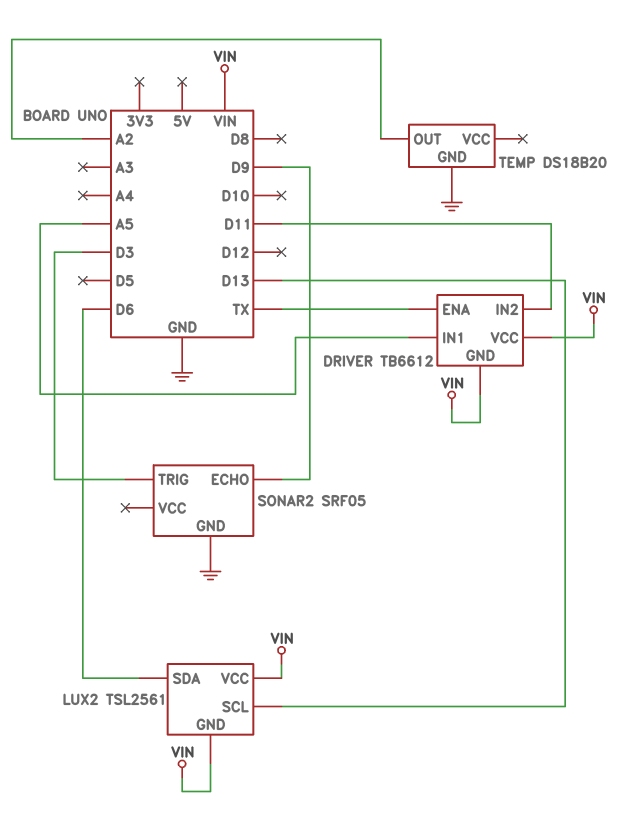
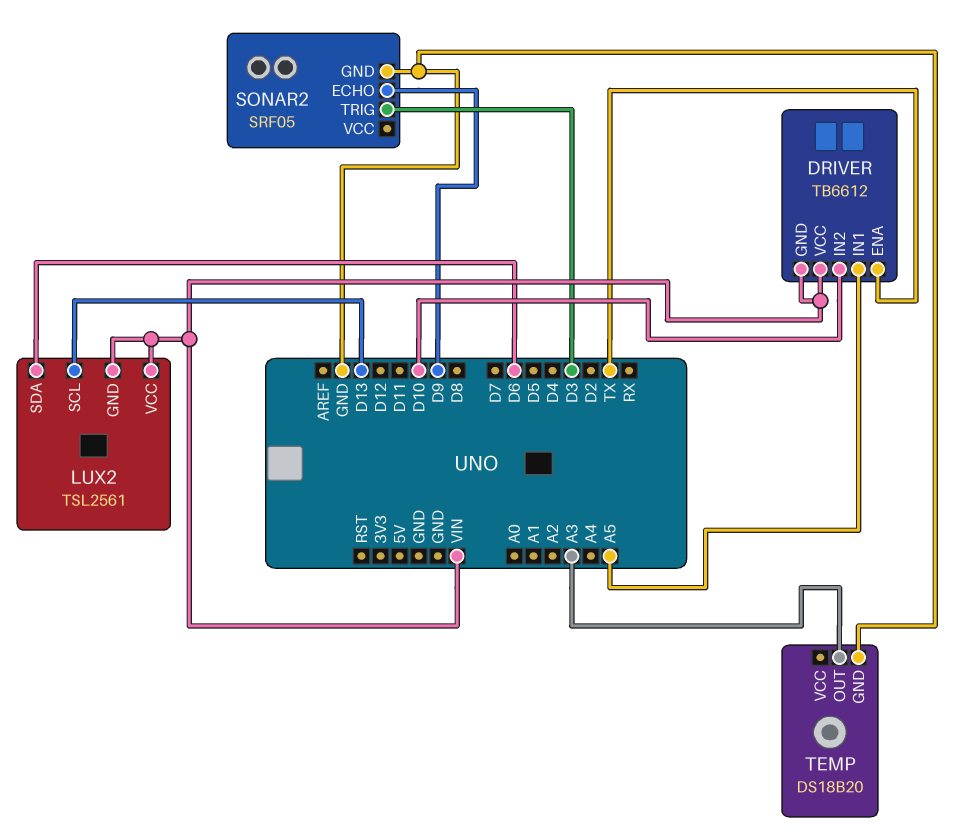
DRIVER pin IN2: D11 -> D10
TEMP pin OUT: A2 -> A3

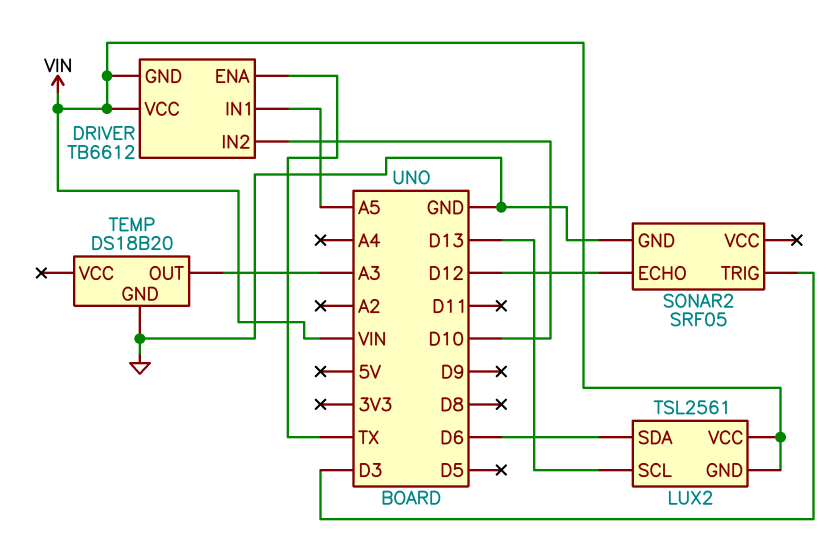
SONAR2 pin ECHO: D9 -> D12

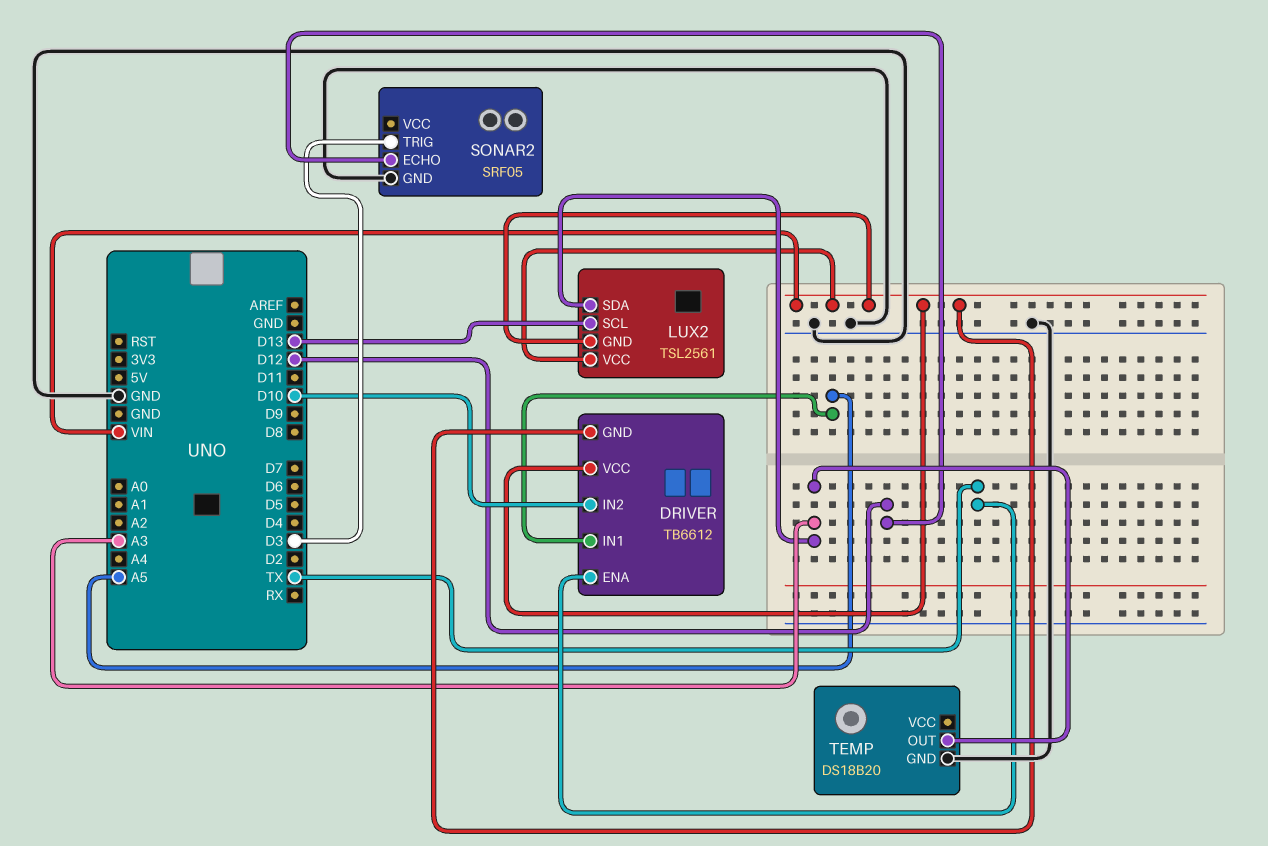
LUX2 pin SDA: D6 -> A3

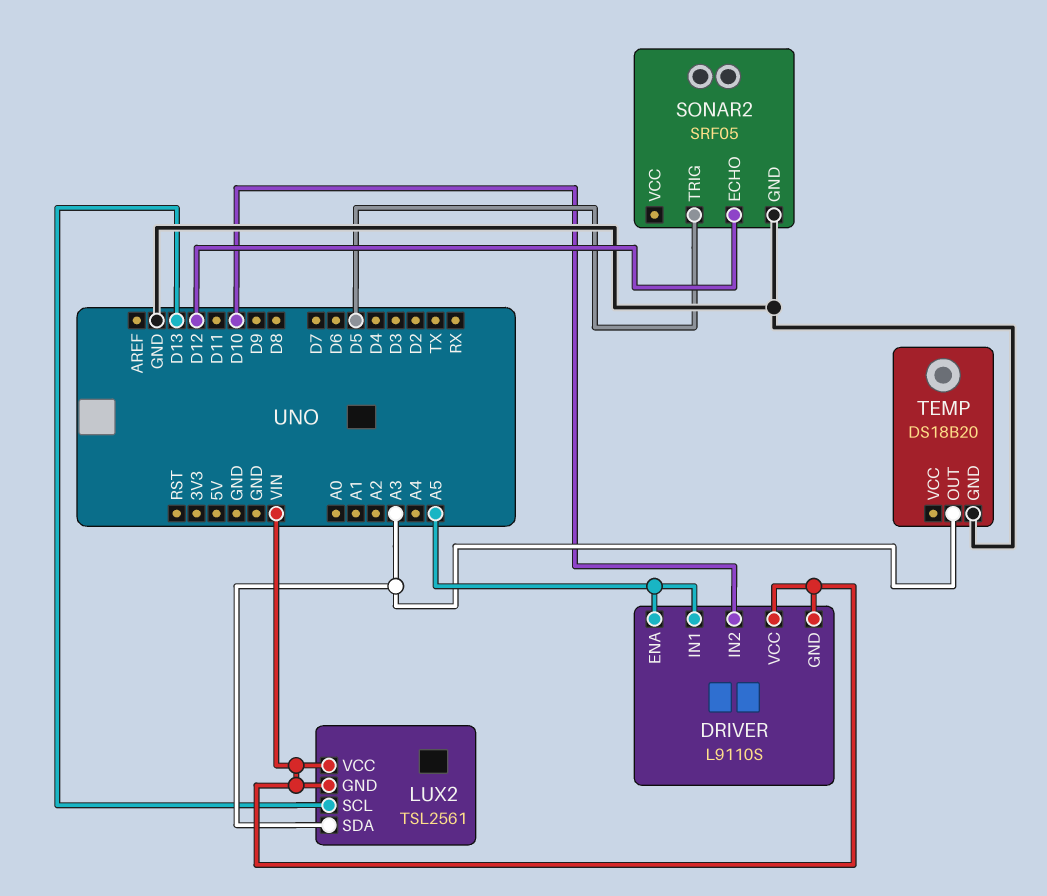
DRIVER: TB6612 -> L9110S
DRIVER pin ENA: TX -> A5
SONAR2 pin TRIG: D3 -> D5

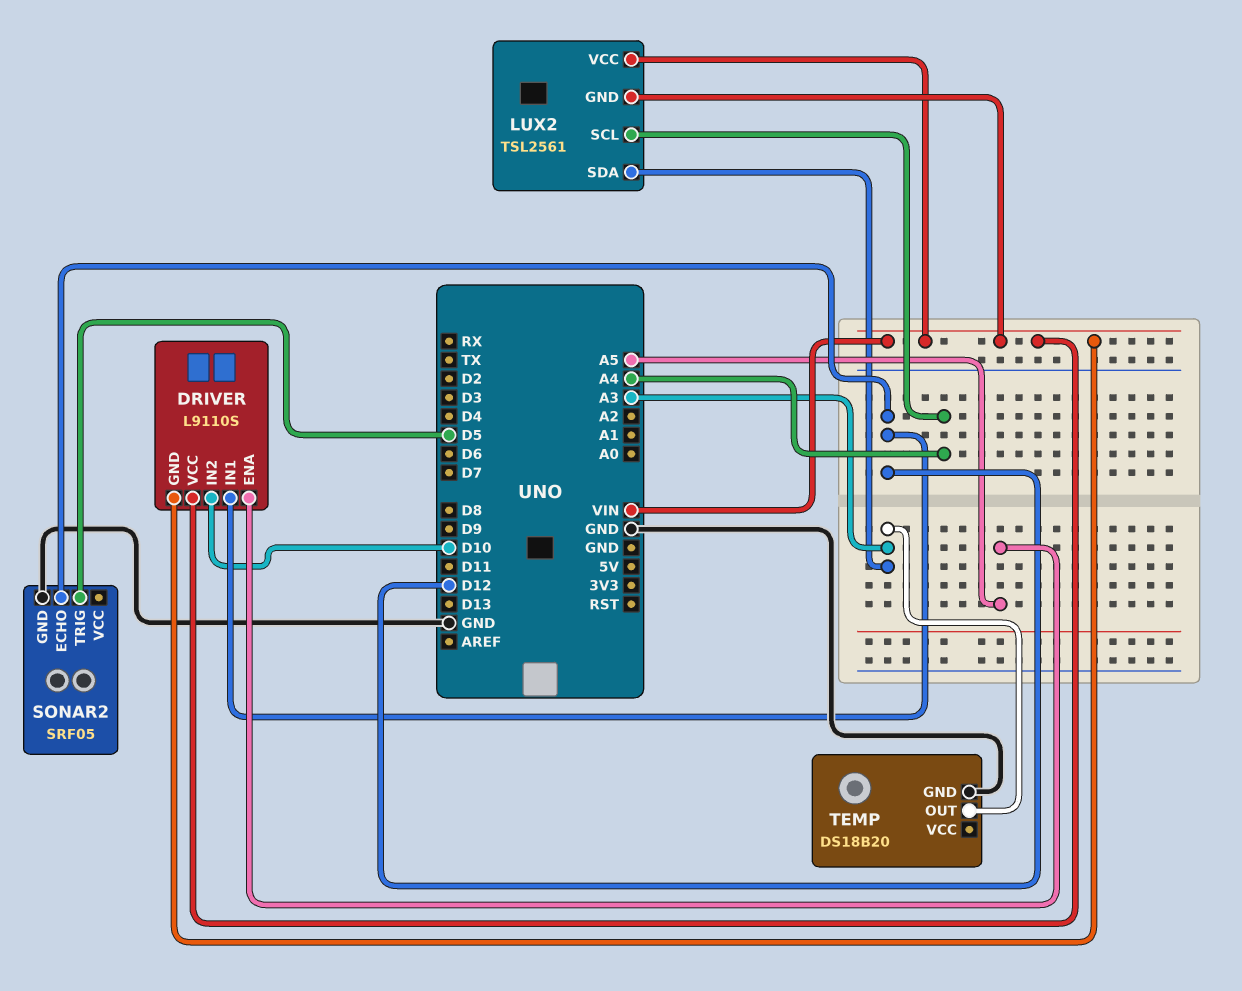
DRIVER pin IN1: A5 -> D12
LUX2 pin SCL: D13 -> A4

